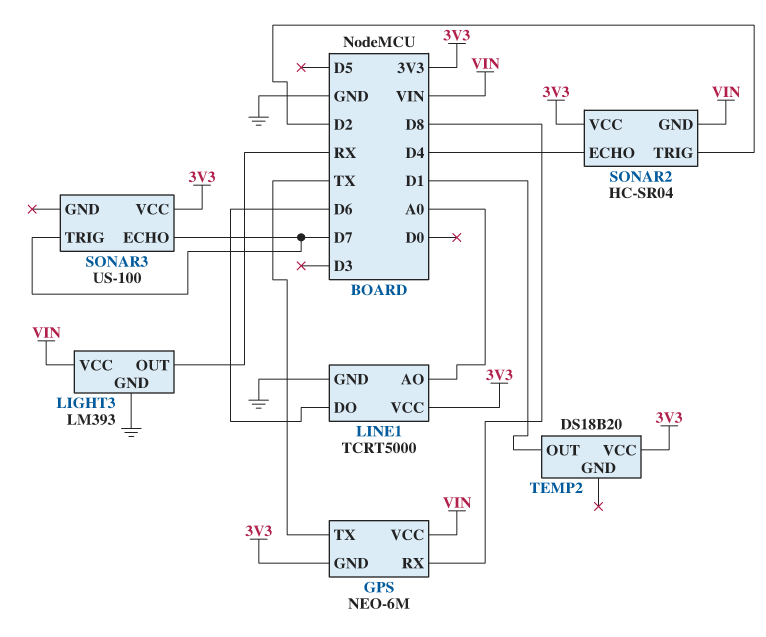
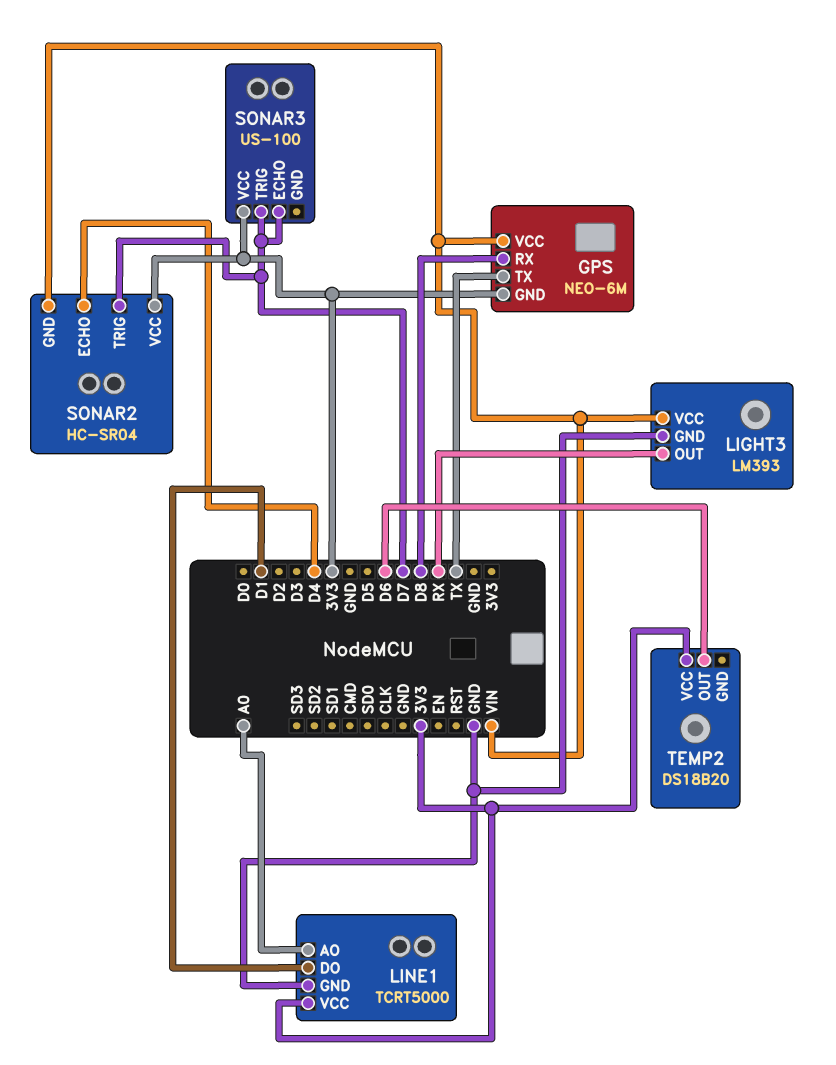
LINE1 pin DO: D6 -> D1
SONAR2 pin TRIG: D2 -> D7
TEMP2 pin OUT: D1 -> D6

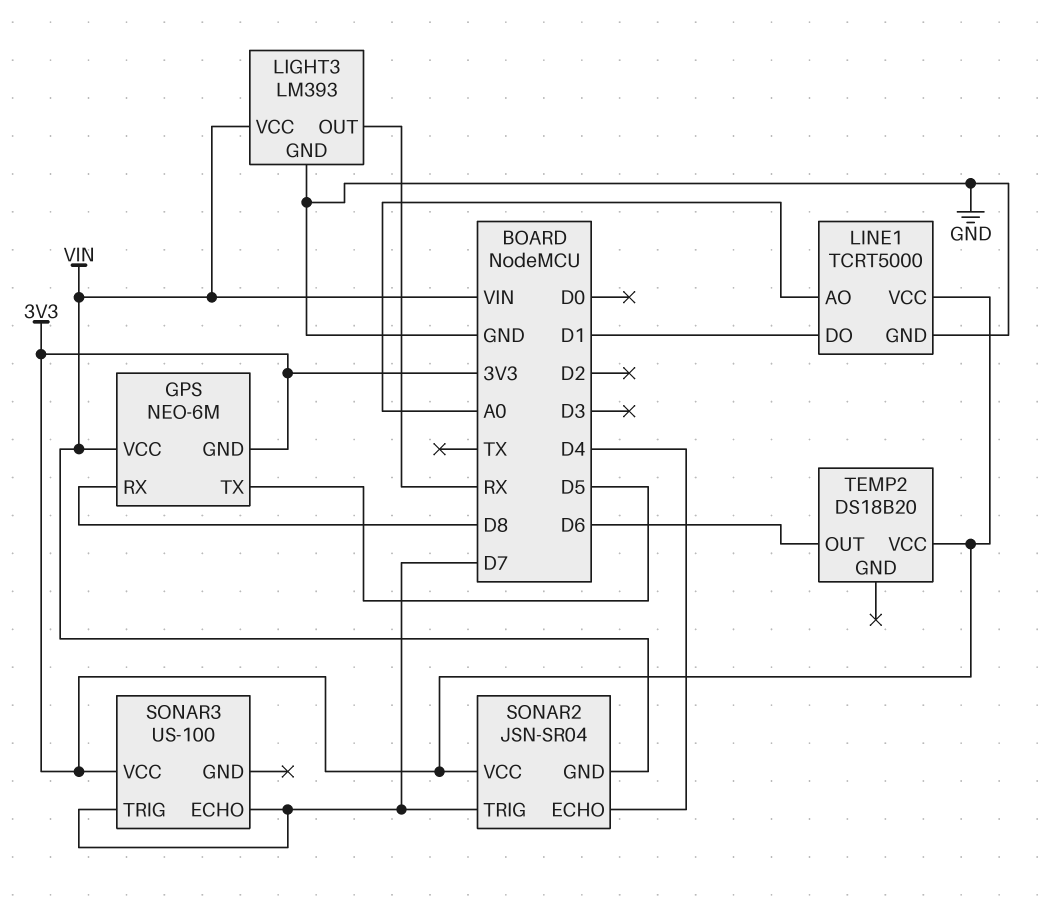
GPS pin TX: TX -> D5
SONAR2: HC-SR04 -> JSN-SR04

